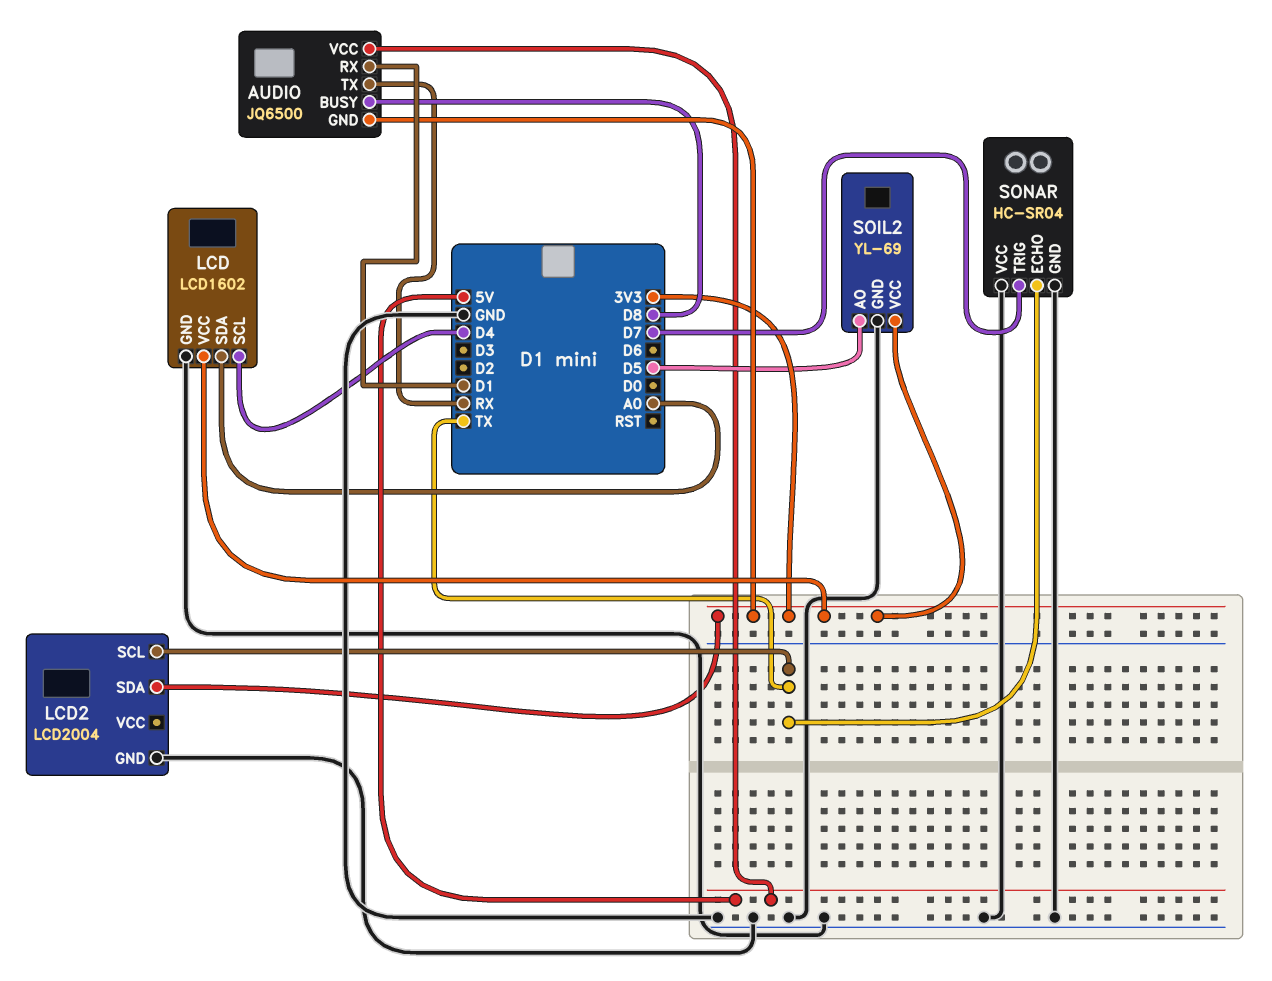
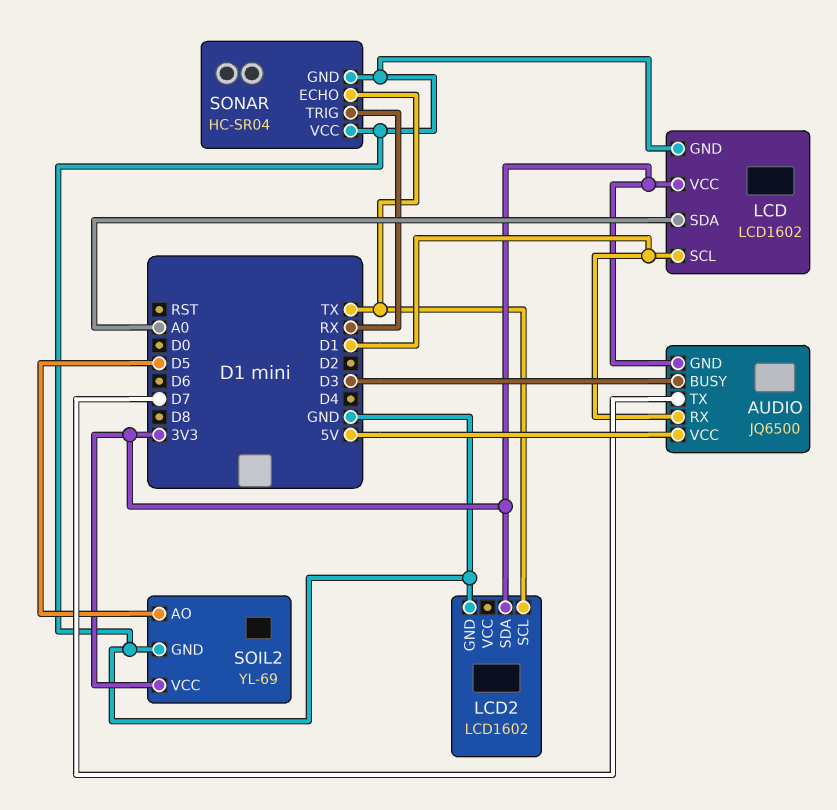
AUDIO pin BUSY: D8 -> D3
AUDIO pin TX: RX -> D7
LCD pin SCL: D4 -> D1
LCD2: LCD2004 -> LCD1602
SONAR pin TRIG: D7 -> RX

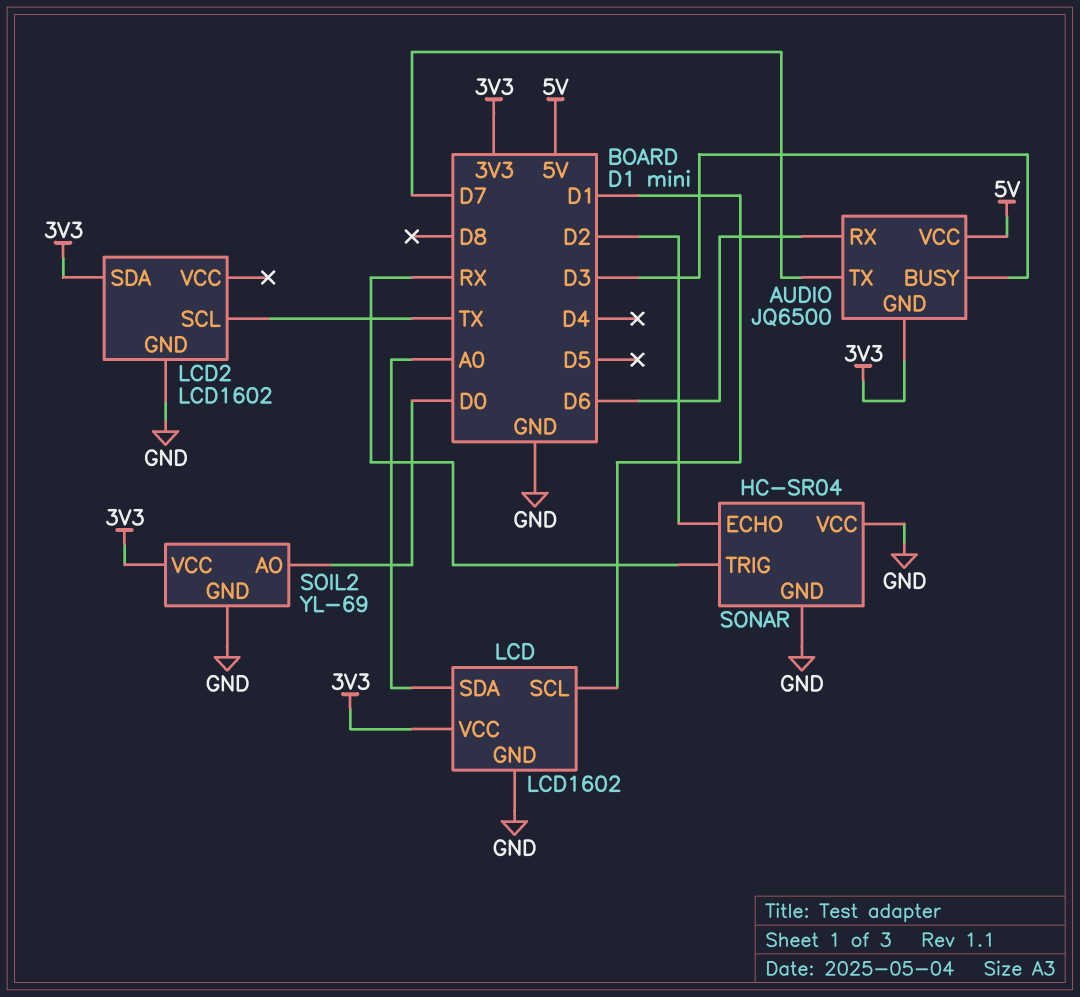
AUDIO pin RX: D1 -> D6
SOIL2 pin AO: D5 -> D0
SONAR pin ECHO: TX -> D2

